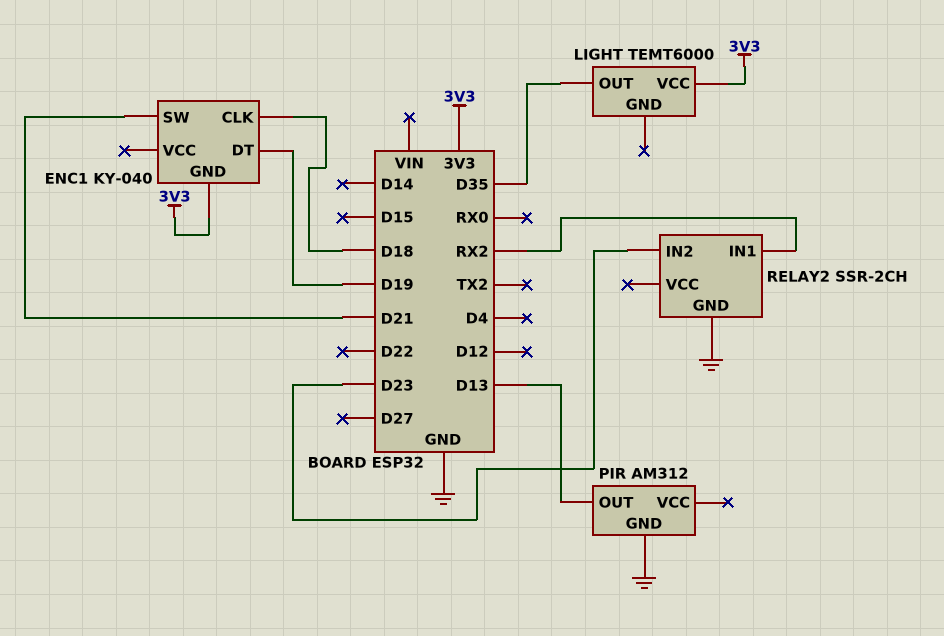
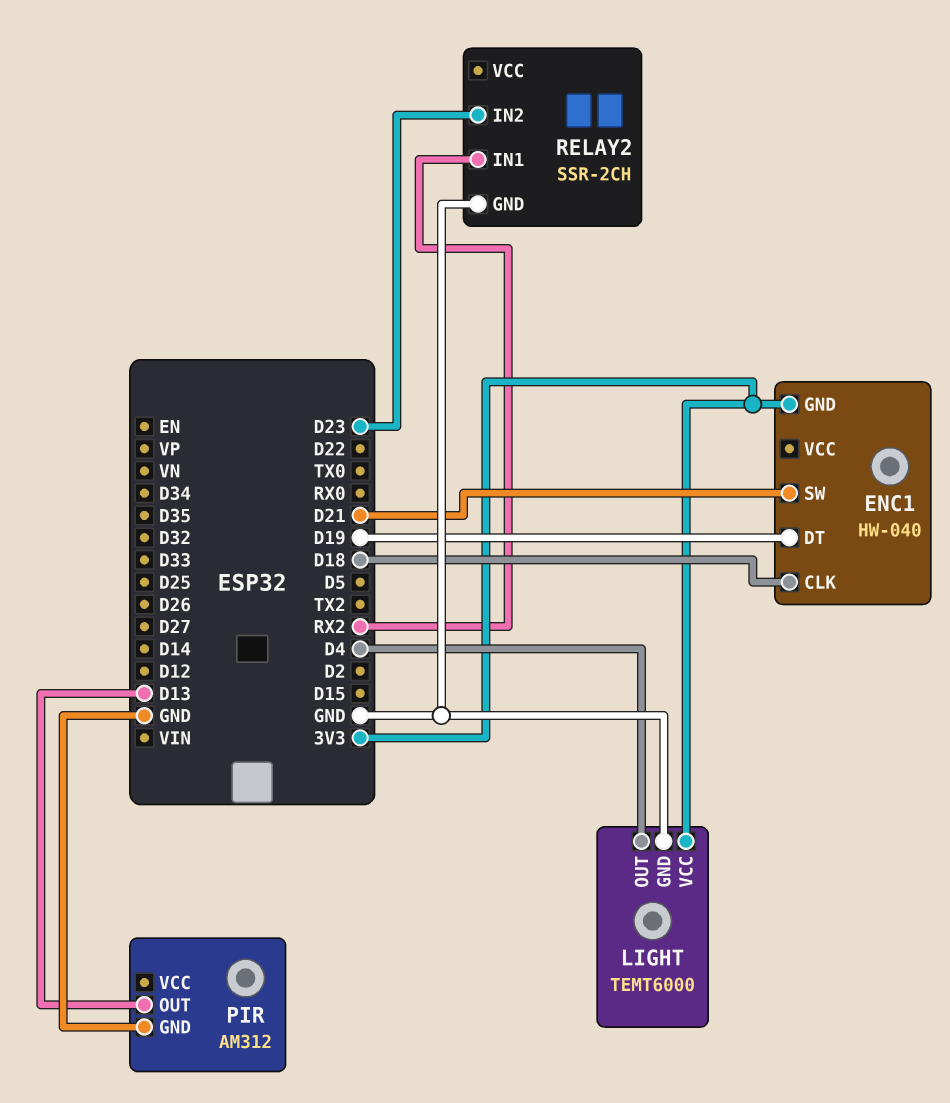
ENC1: KY-040 -> HW-040
LIGHT pin GND: none -> GND
LIGHT pin OUT: D35 -> D4

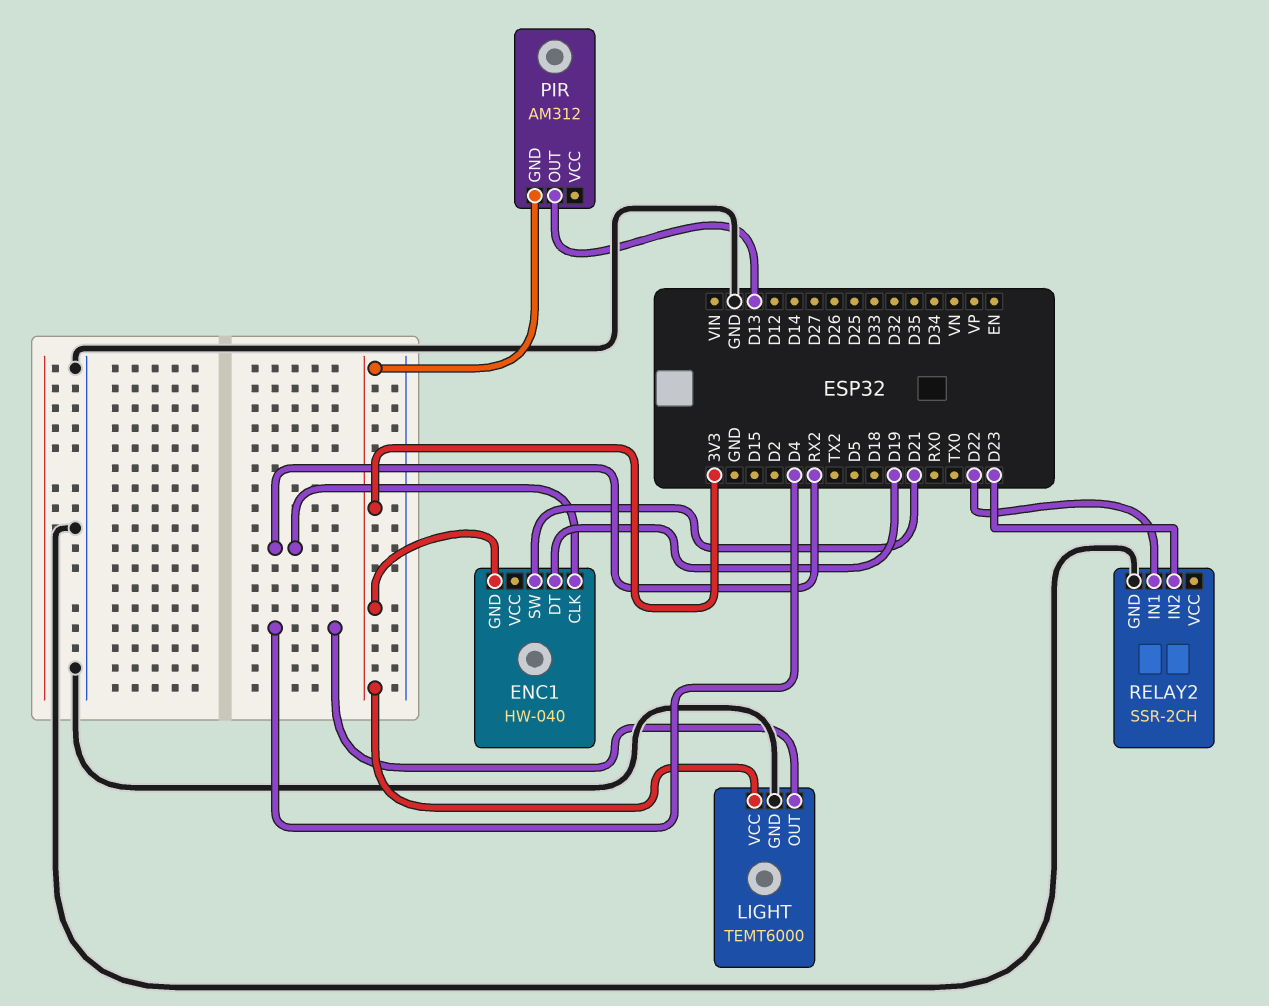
ENC1 pin CLK: D18 -> RX2
PIR pin GND: GND -> 3V3
RELAY2 pin IN1: RX2 -> D22

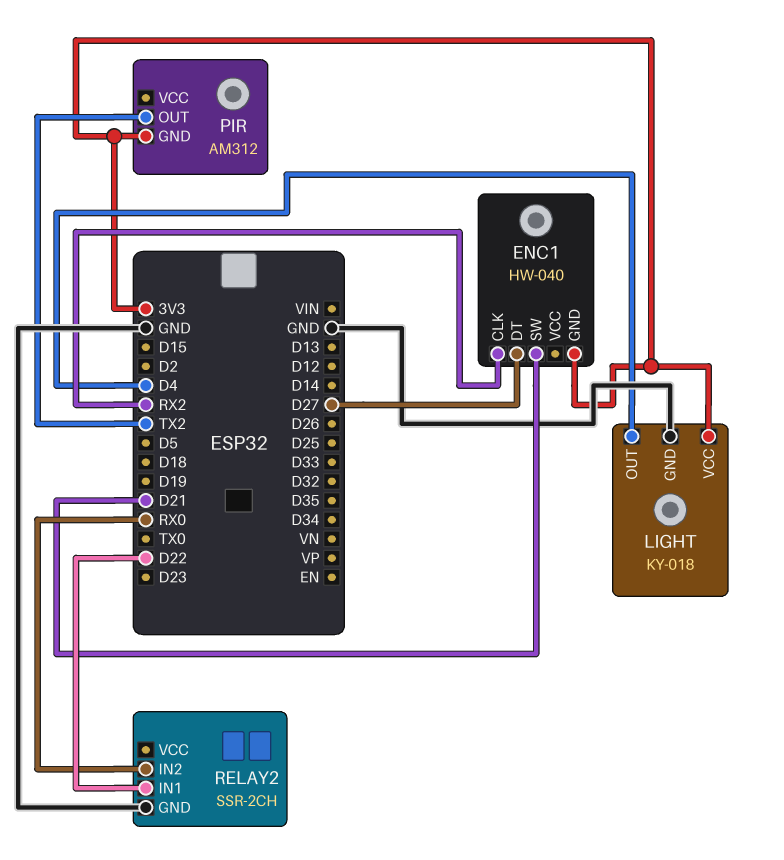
ENC1 pin DT: D19 -> D27
LIGHT: TEMT6000 -> KY-018
PIR pin OUT: D13 -> TX2
RELAY2 pin IN2: D23 -> RX0

